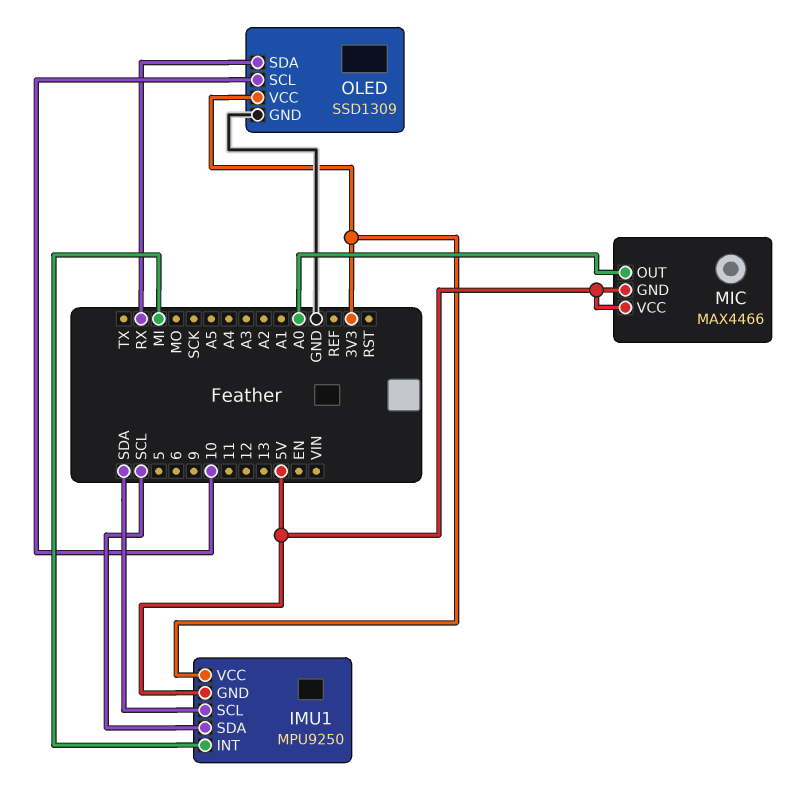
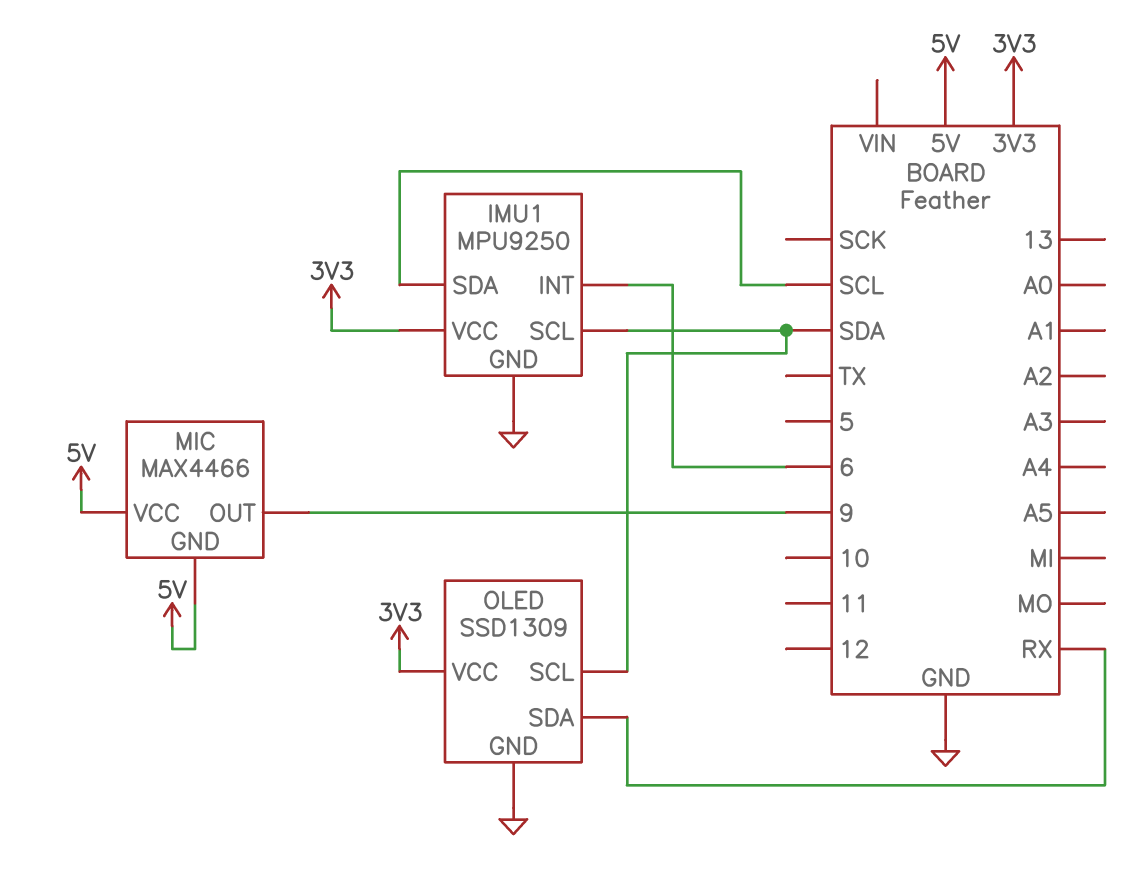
IMU1 pin GND: 5V -> GND
IMU1 pin INT: MI -> 6
MIC pin OUT: A0 -> 9
OLED pin SCL: 10 -> SDA

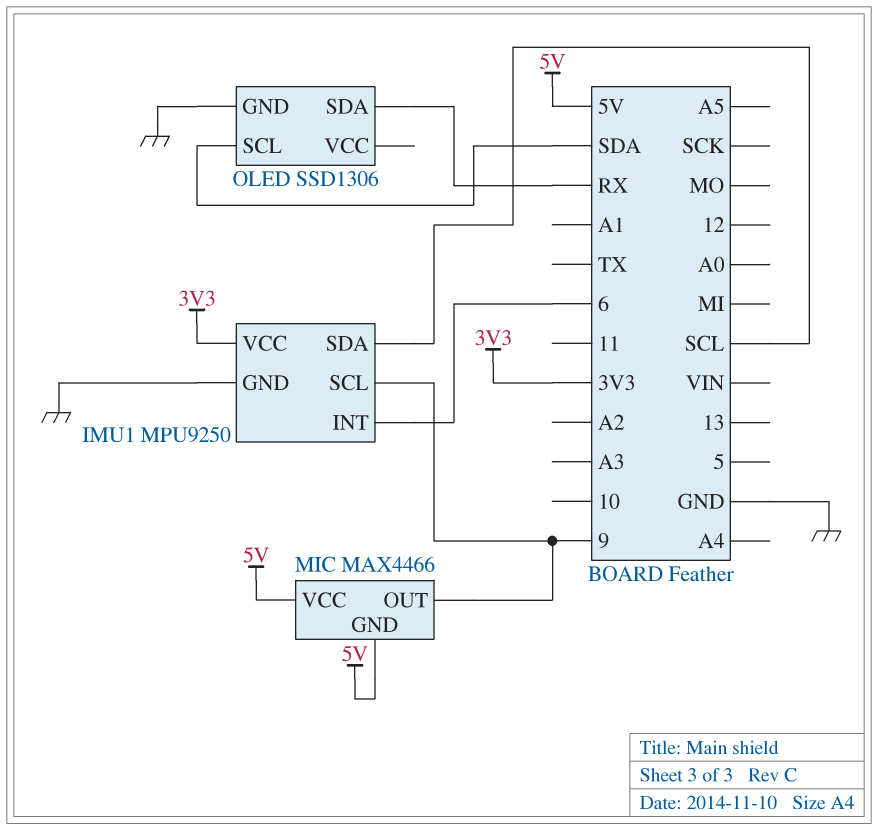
IMU1 pin SCL: SDA -> 9
OLED: SSD1309 -> SSD1306
OLED pin VCC: 3V3 -> none

